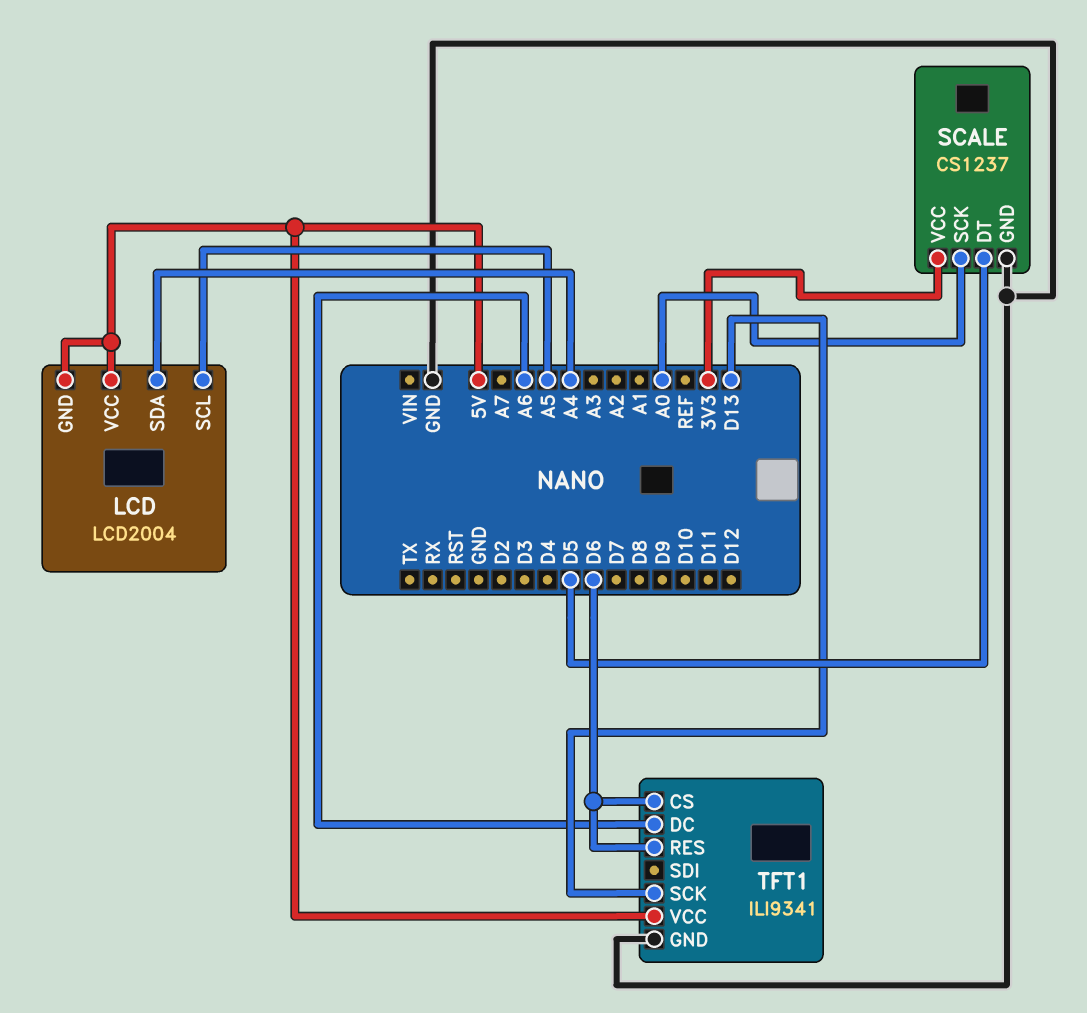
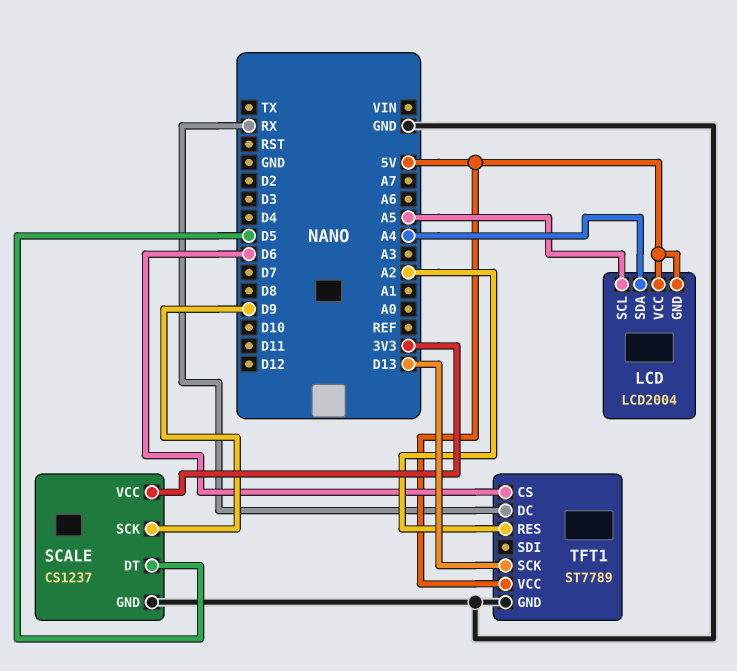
SCALE pin SCK: A0 -> D9
TFT1: ILI9341 -> ST7789
TFT1 pin DC: A6 -> RX
TFT1 pin RES: D6 -> A2

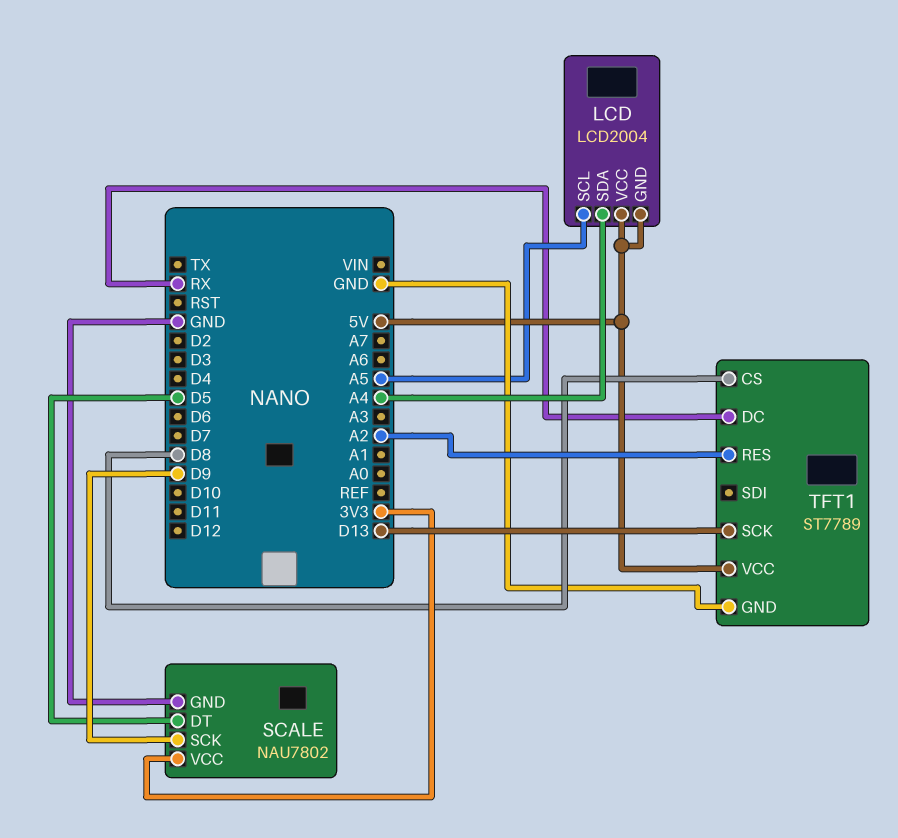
SCALE: CS1237 -> NAU7802
TFT1 pin CS: D6 -> D8

